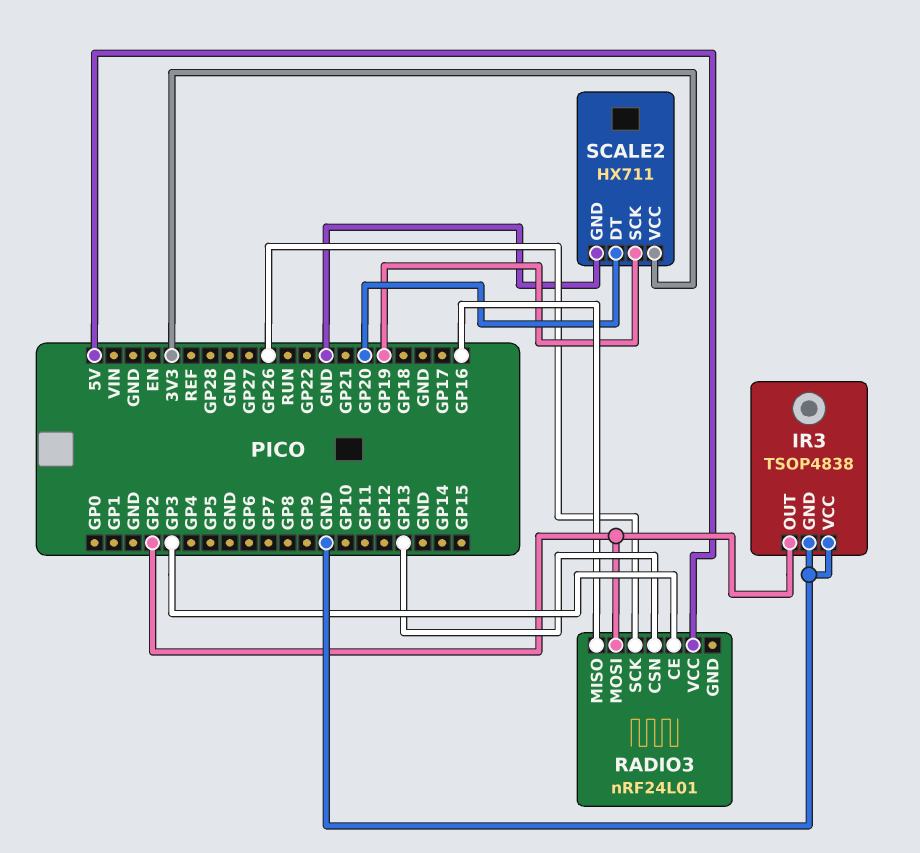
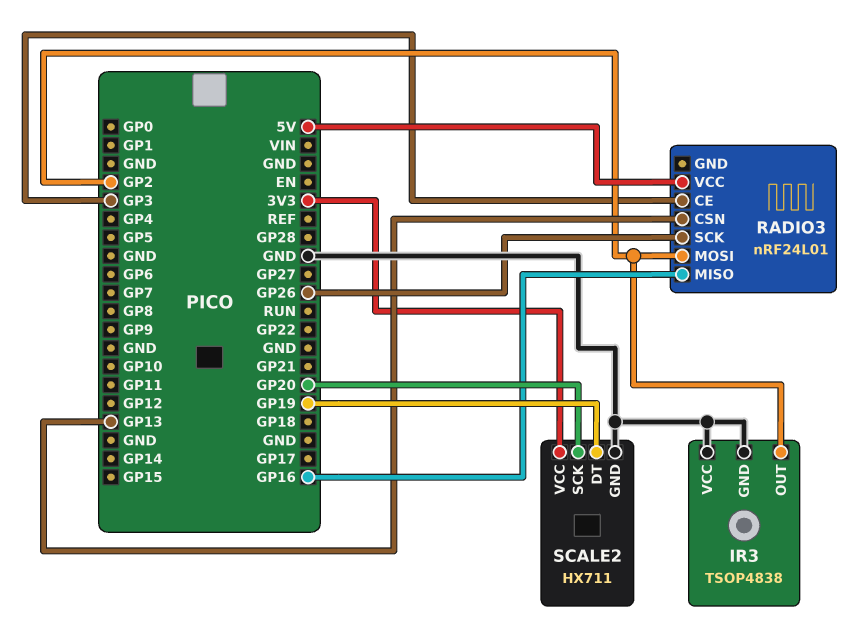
SCALE2 pin DT: GP20 -> GP19
SCALE2 pin SCK: GP19 -> GP20

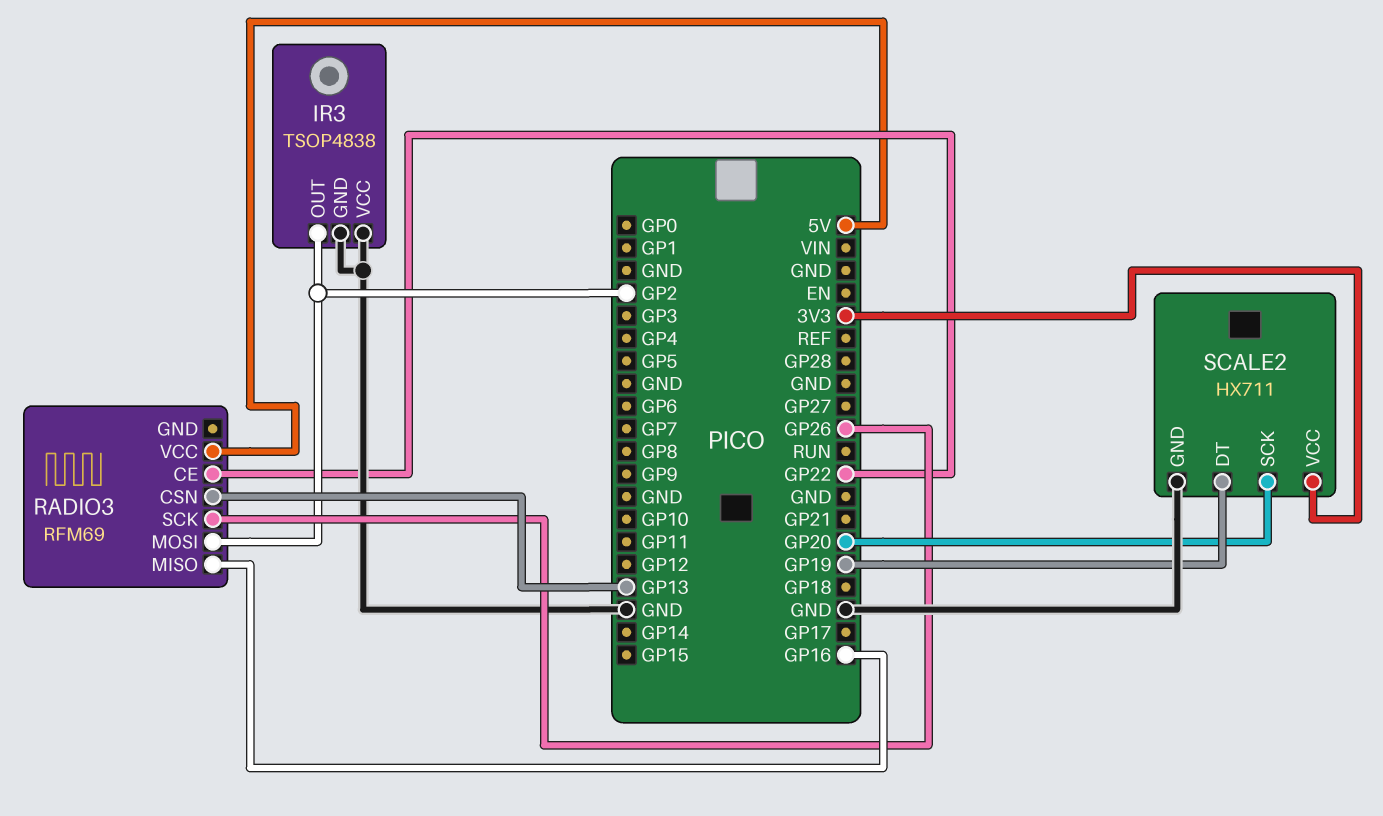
RADIO3: nRF24L01 -> RFM69
RADIO3 pin CE: GP3 -> GP22

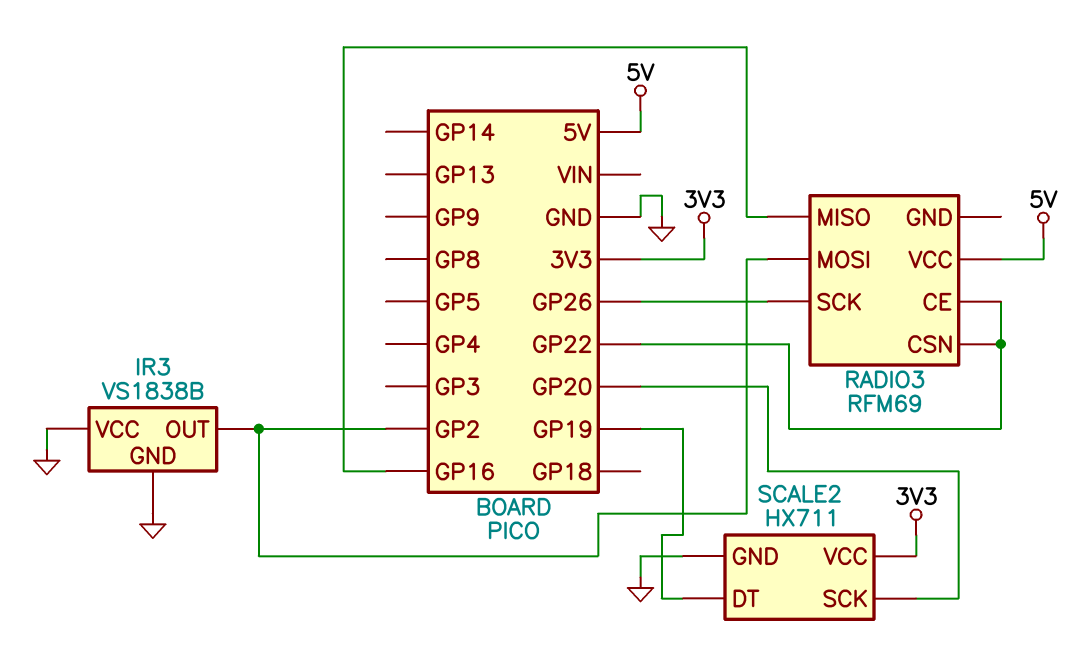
IR3: TSOP4838 -> VS1838B
RADIO3 pin CSN: GP13 -> GP22

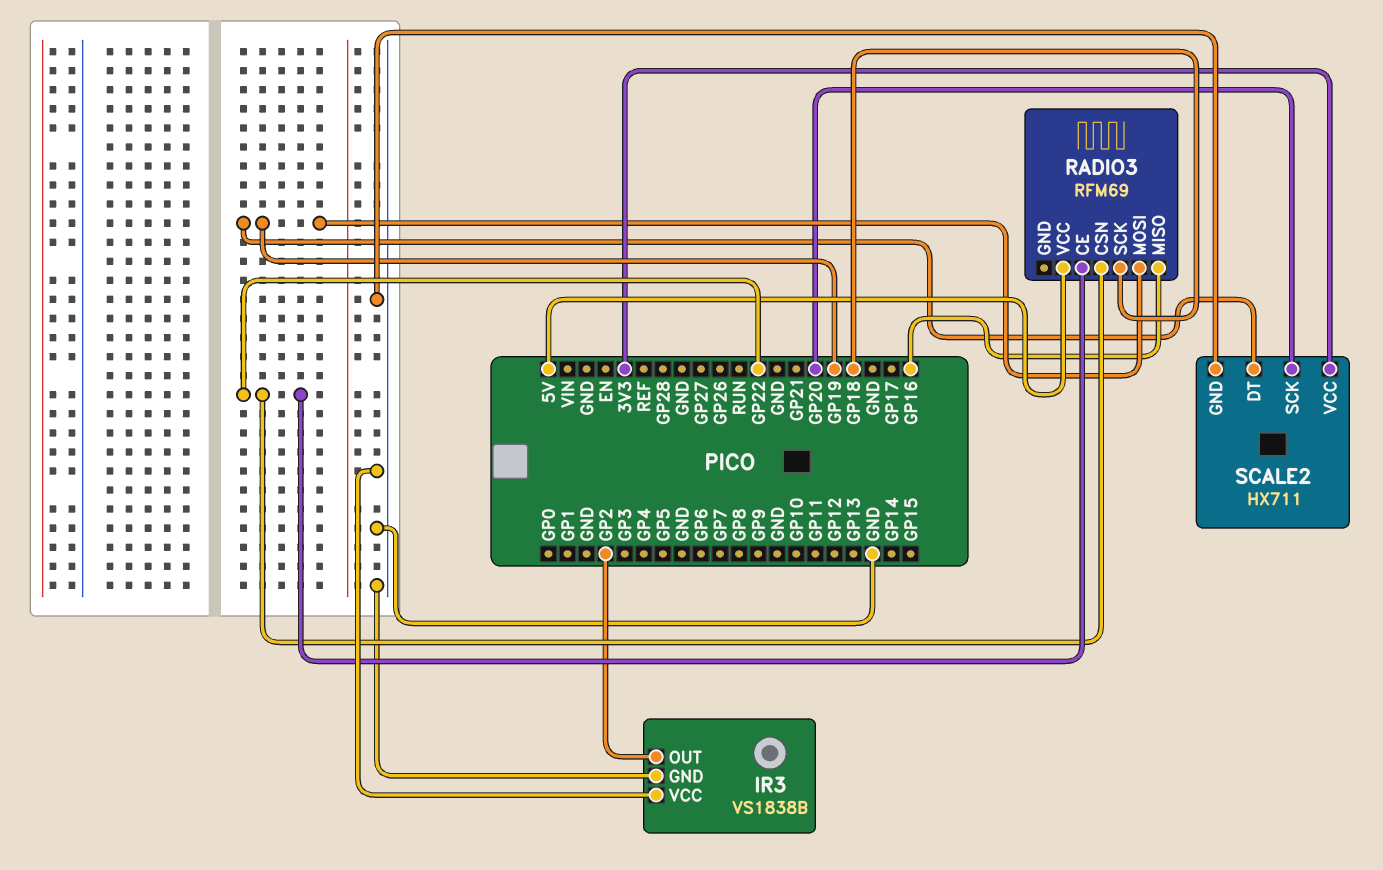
RADIO3 pin MOSI: GP2 -> GP19
RADIO3 pin SCK: GP26 -> GP18

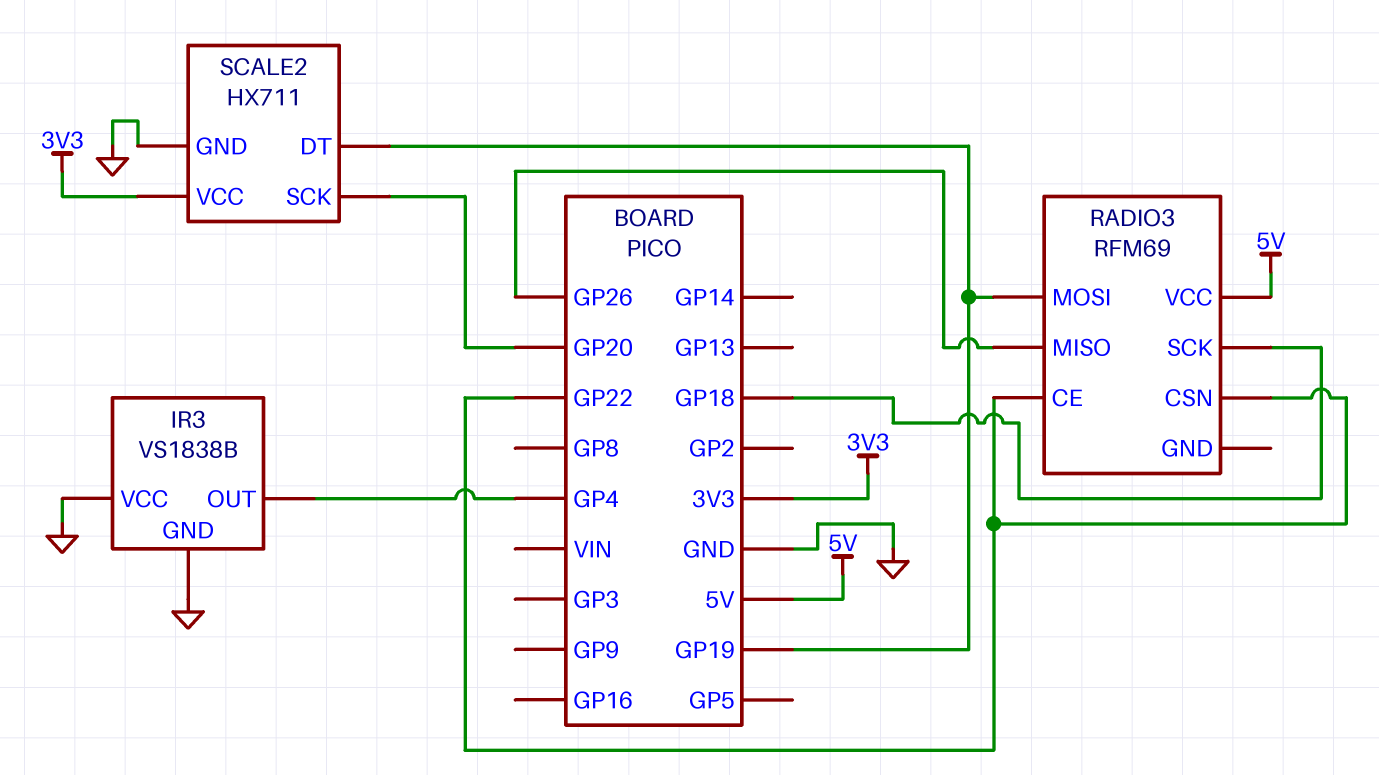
IR3 pin OUT: GP2 -> GP4
RADIO3 pin MISO: GP16 -> GP26

